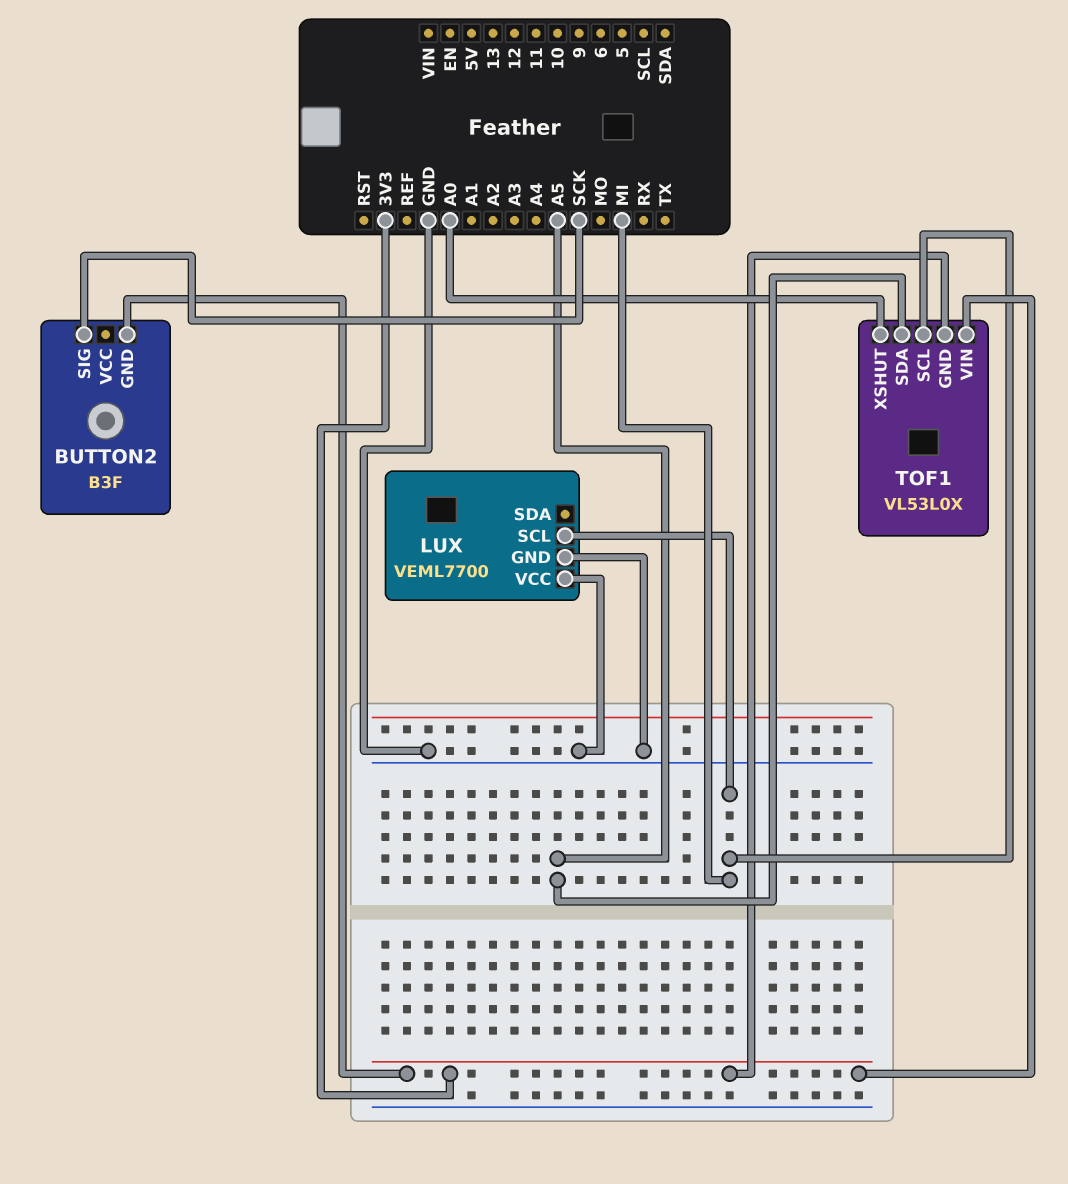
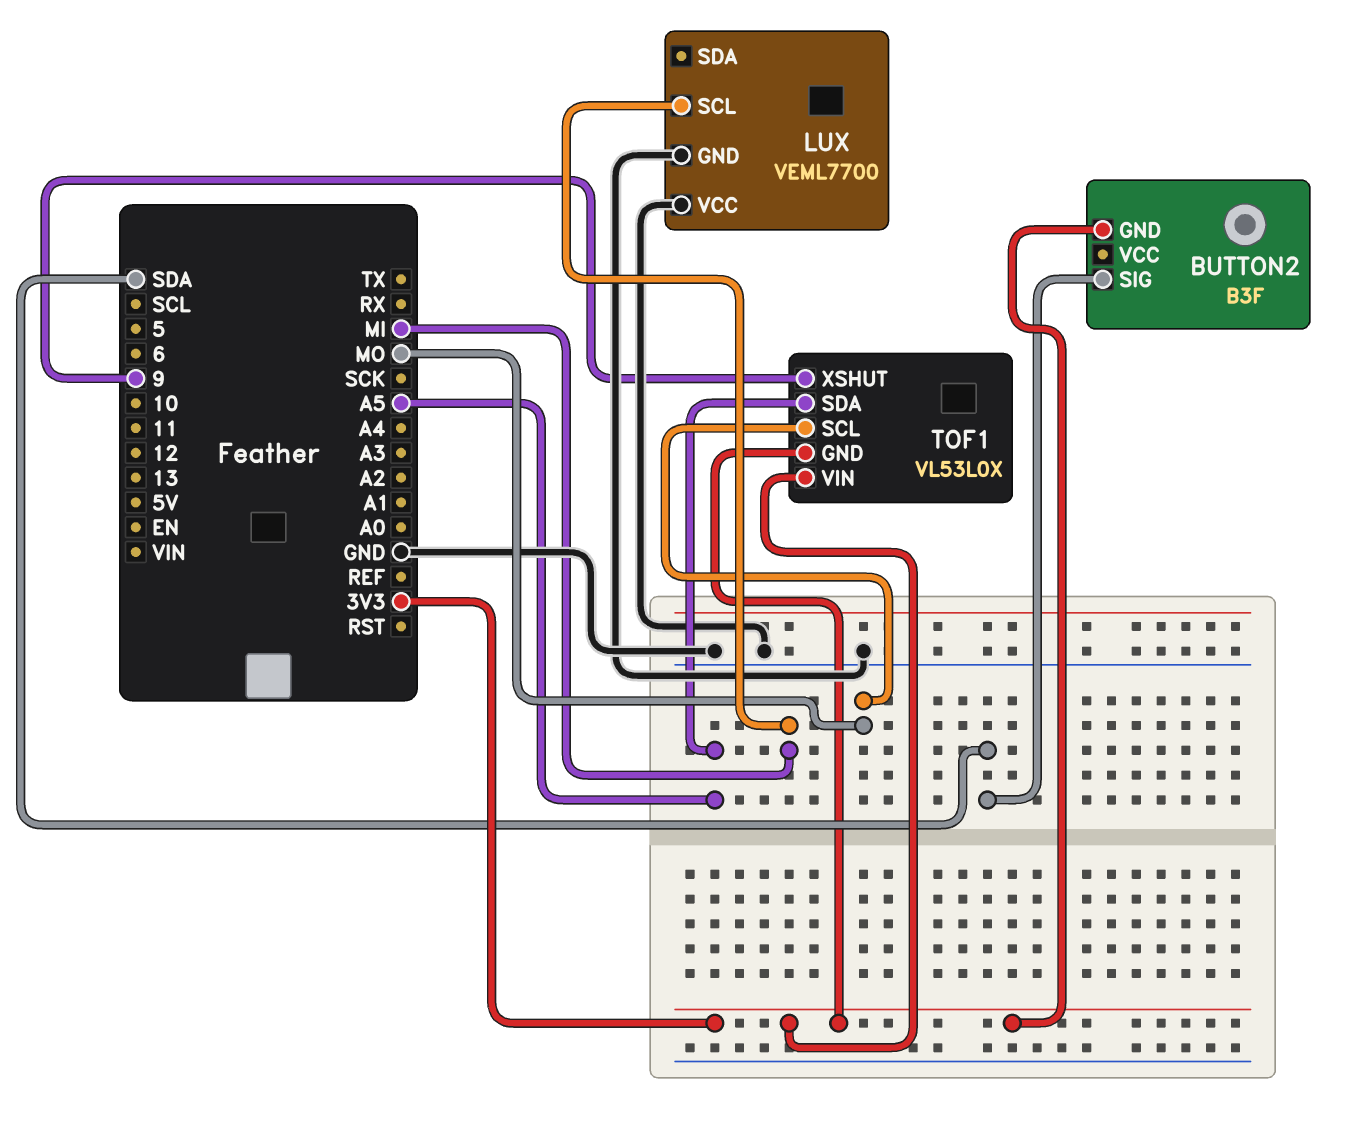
BUTTON2 pin SIG: SCK -> SDA
TOF1 pin SCL: MI -> MO
TOF1 pin XSHUT: A0 -> 9

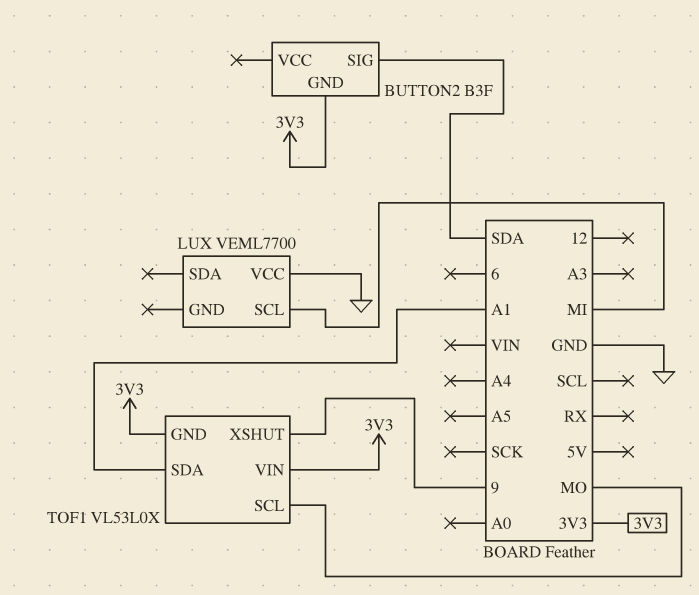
LUX pin GND: GND -> none
TOF1 pin SDA: A5 -> A1

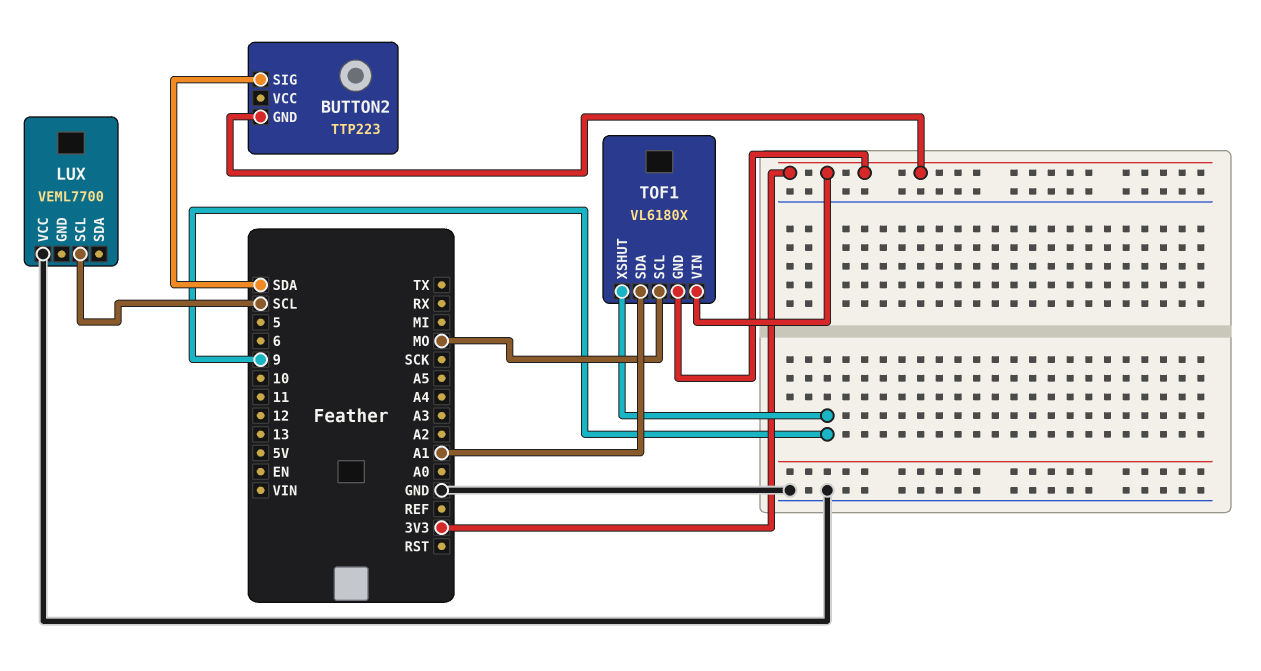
BUTTON2: B3F -> TTP223
LUX pin SCL: MI -> SCL
TOF1: VL53L0X -> VL6180X

